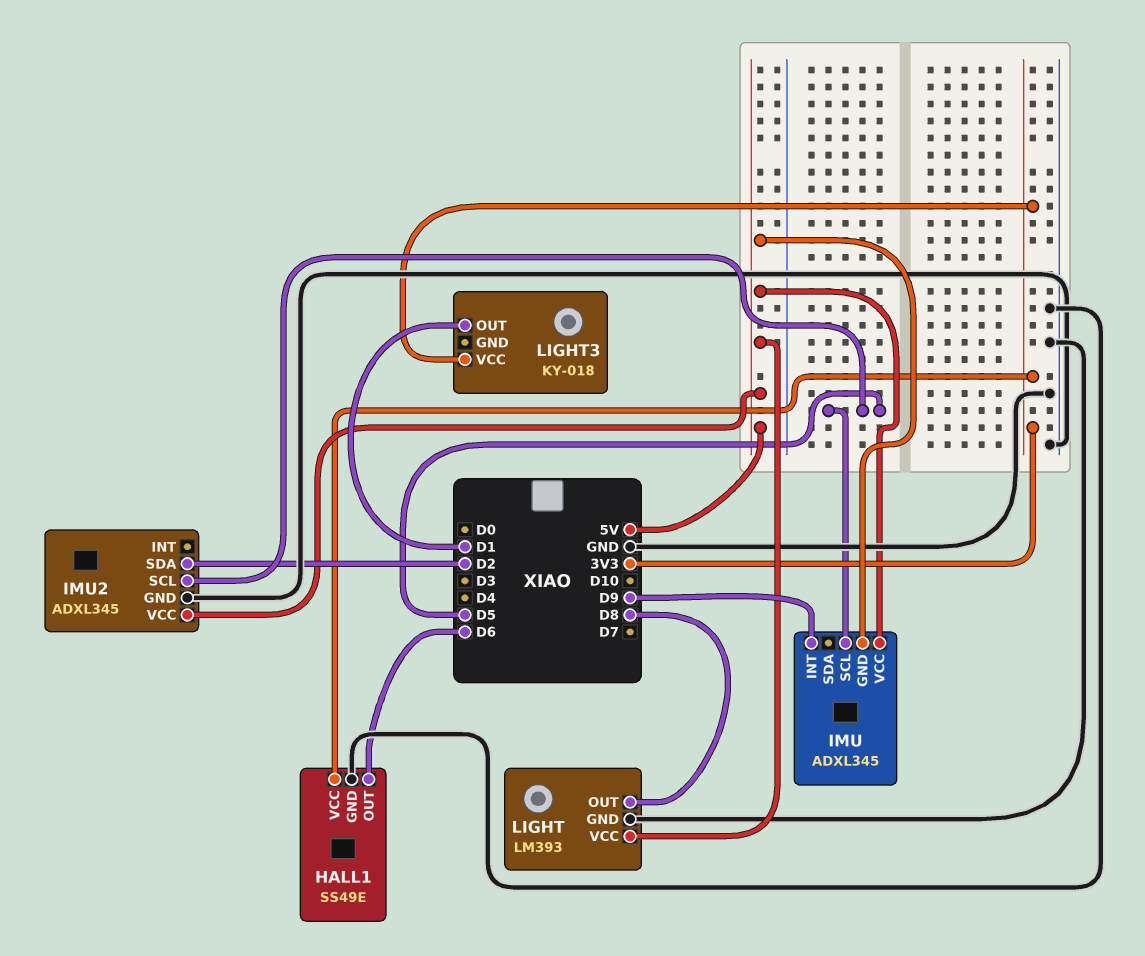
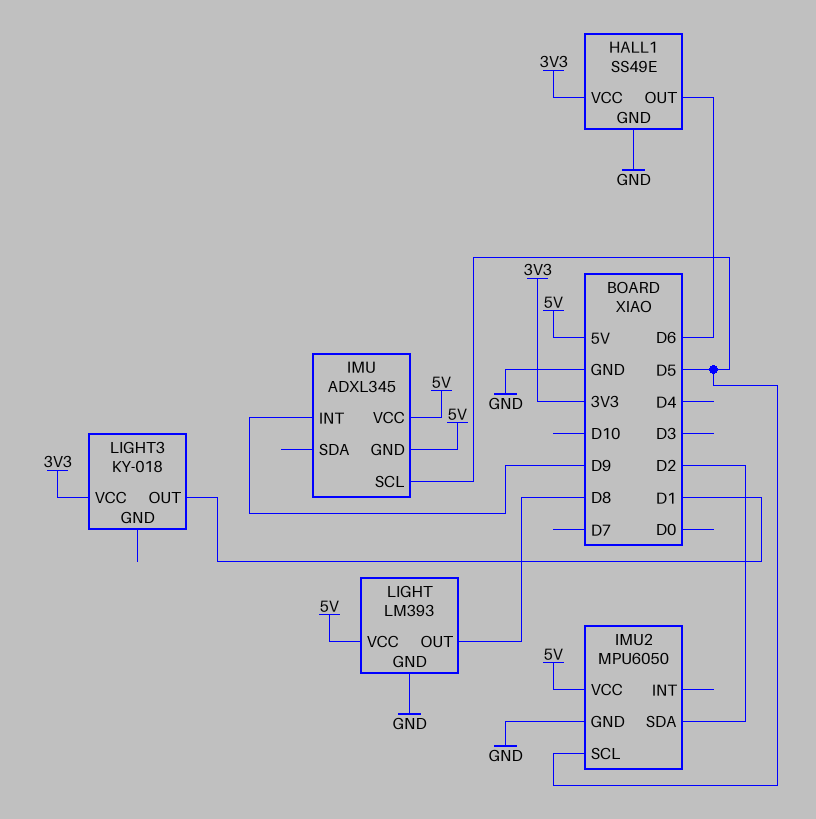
IMU2: ADXL345 -> MPU6050

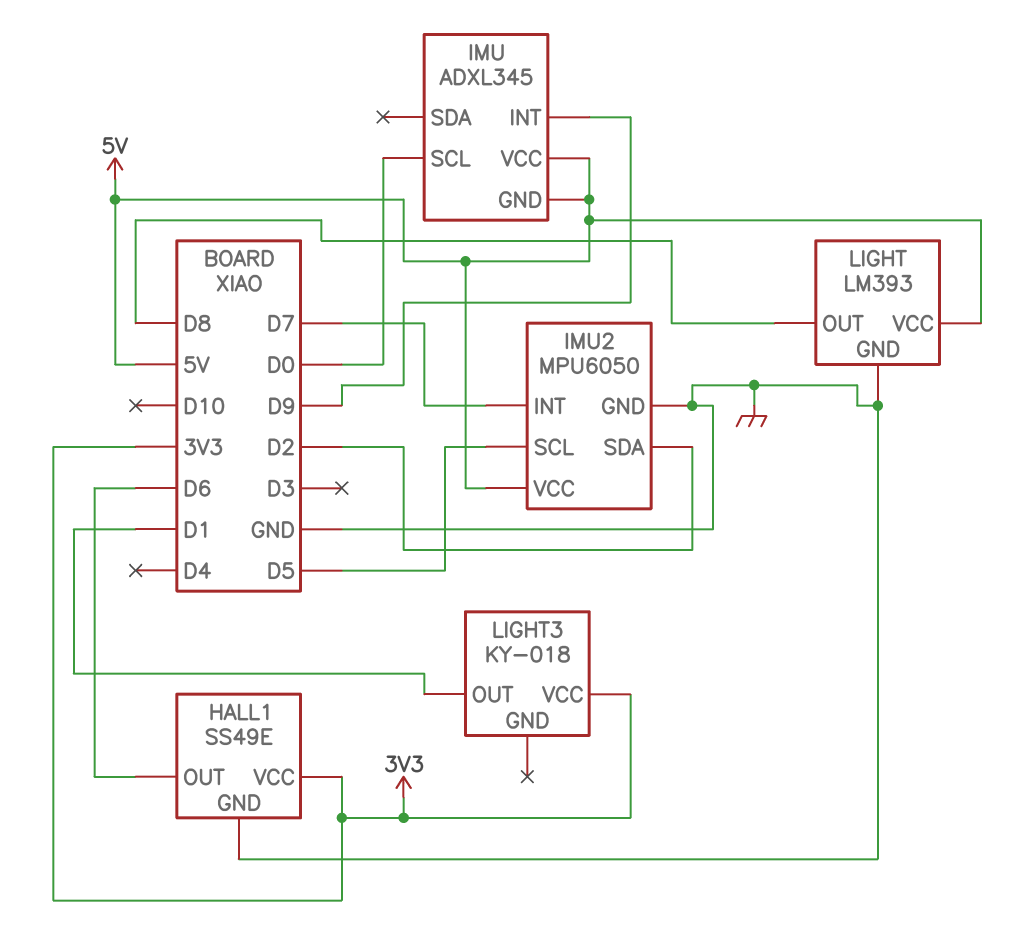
IMU pin SCL: D5 -> D0
IMU2 pin INT: none -> D7

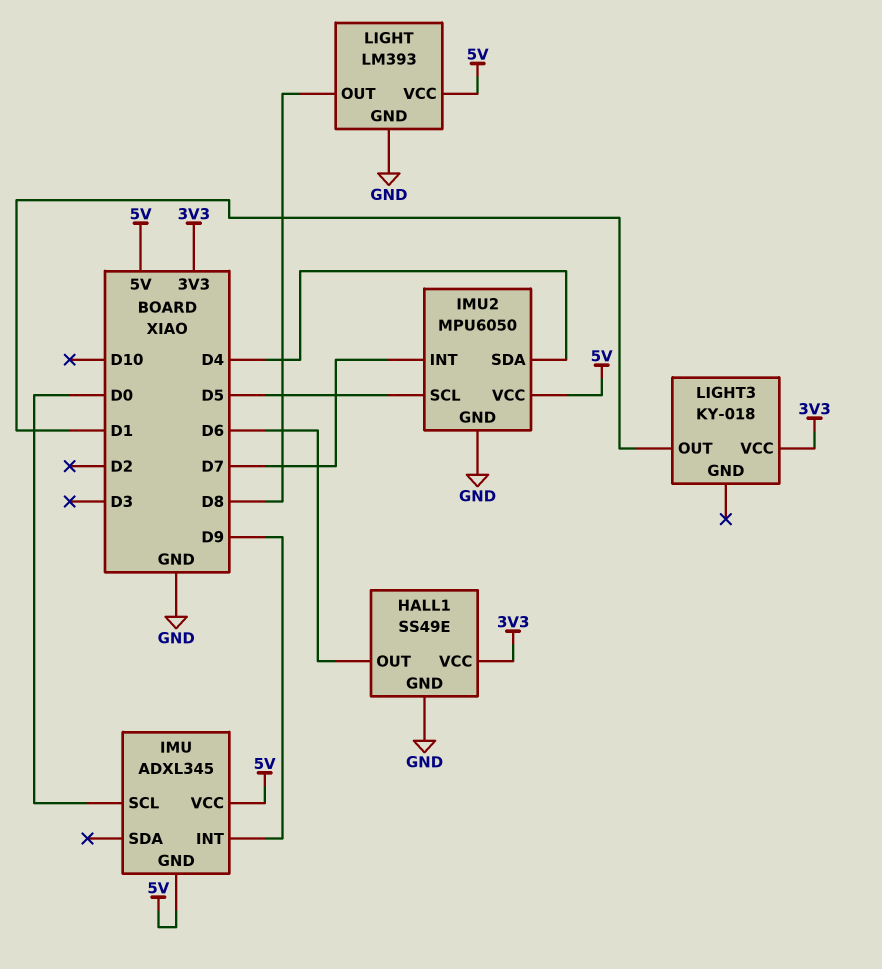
IMU2 pin SDA: D2 -> D4

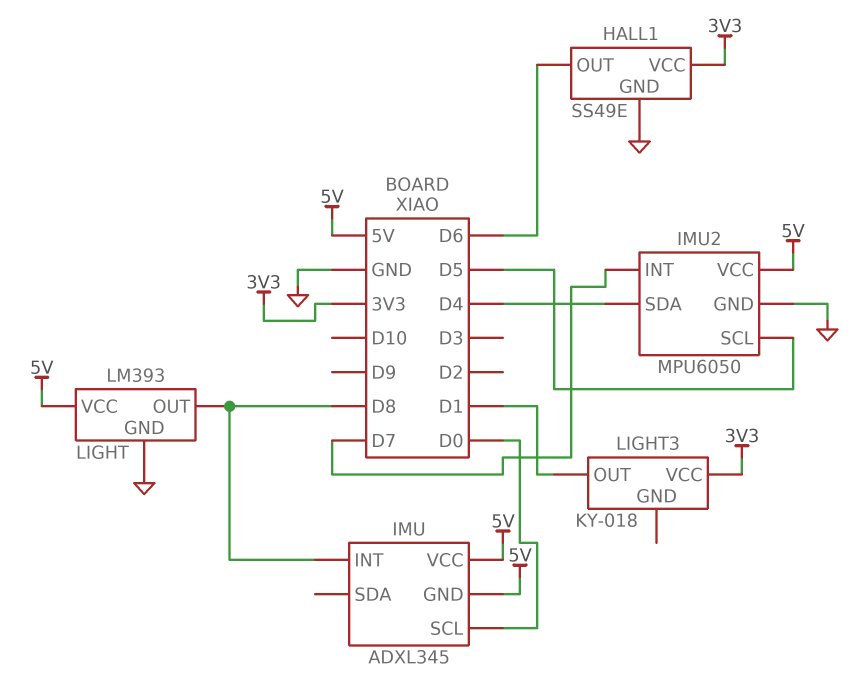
IMU pin INT: D9 -> D8

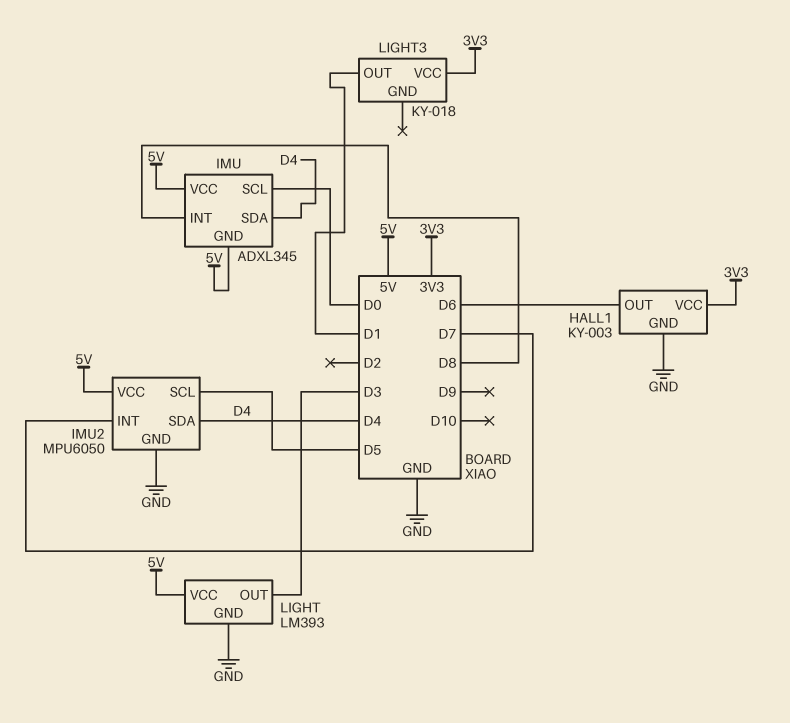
HALL1: SS49E -> KY-003
IMU pin SDA: none -> D4
LIGHT pin OUT: D8 -> D3

